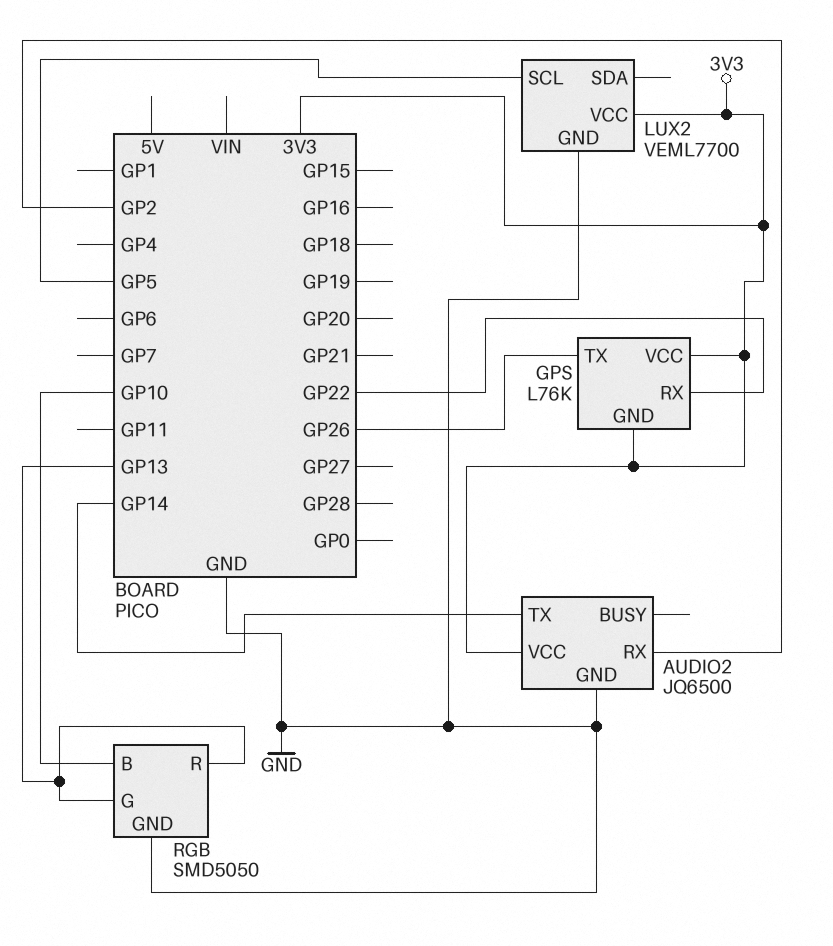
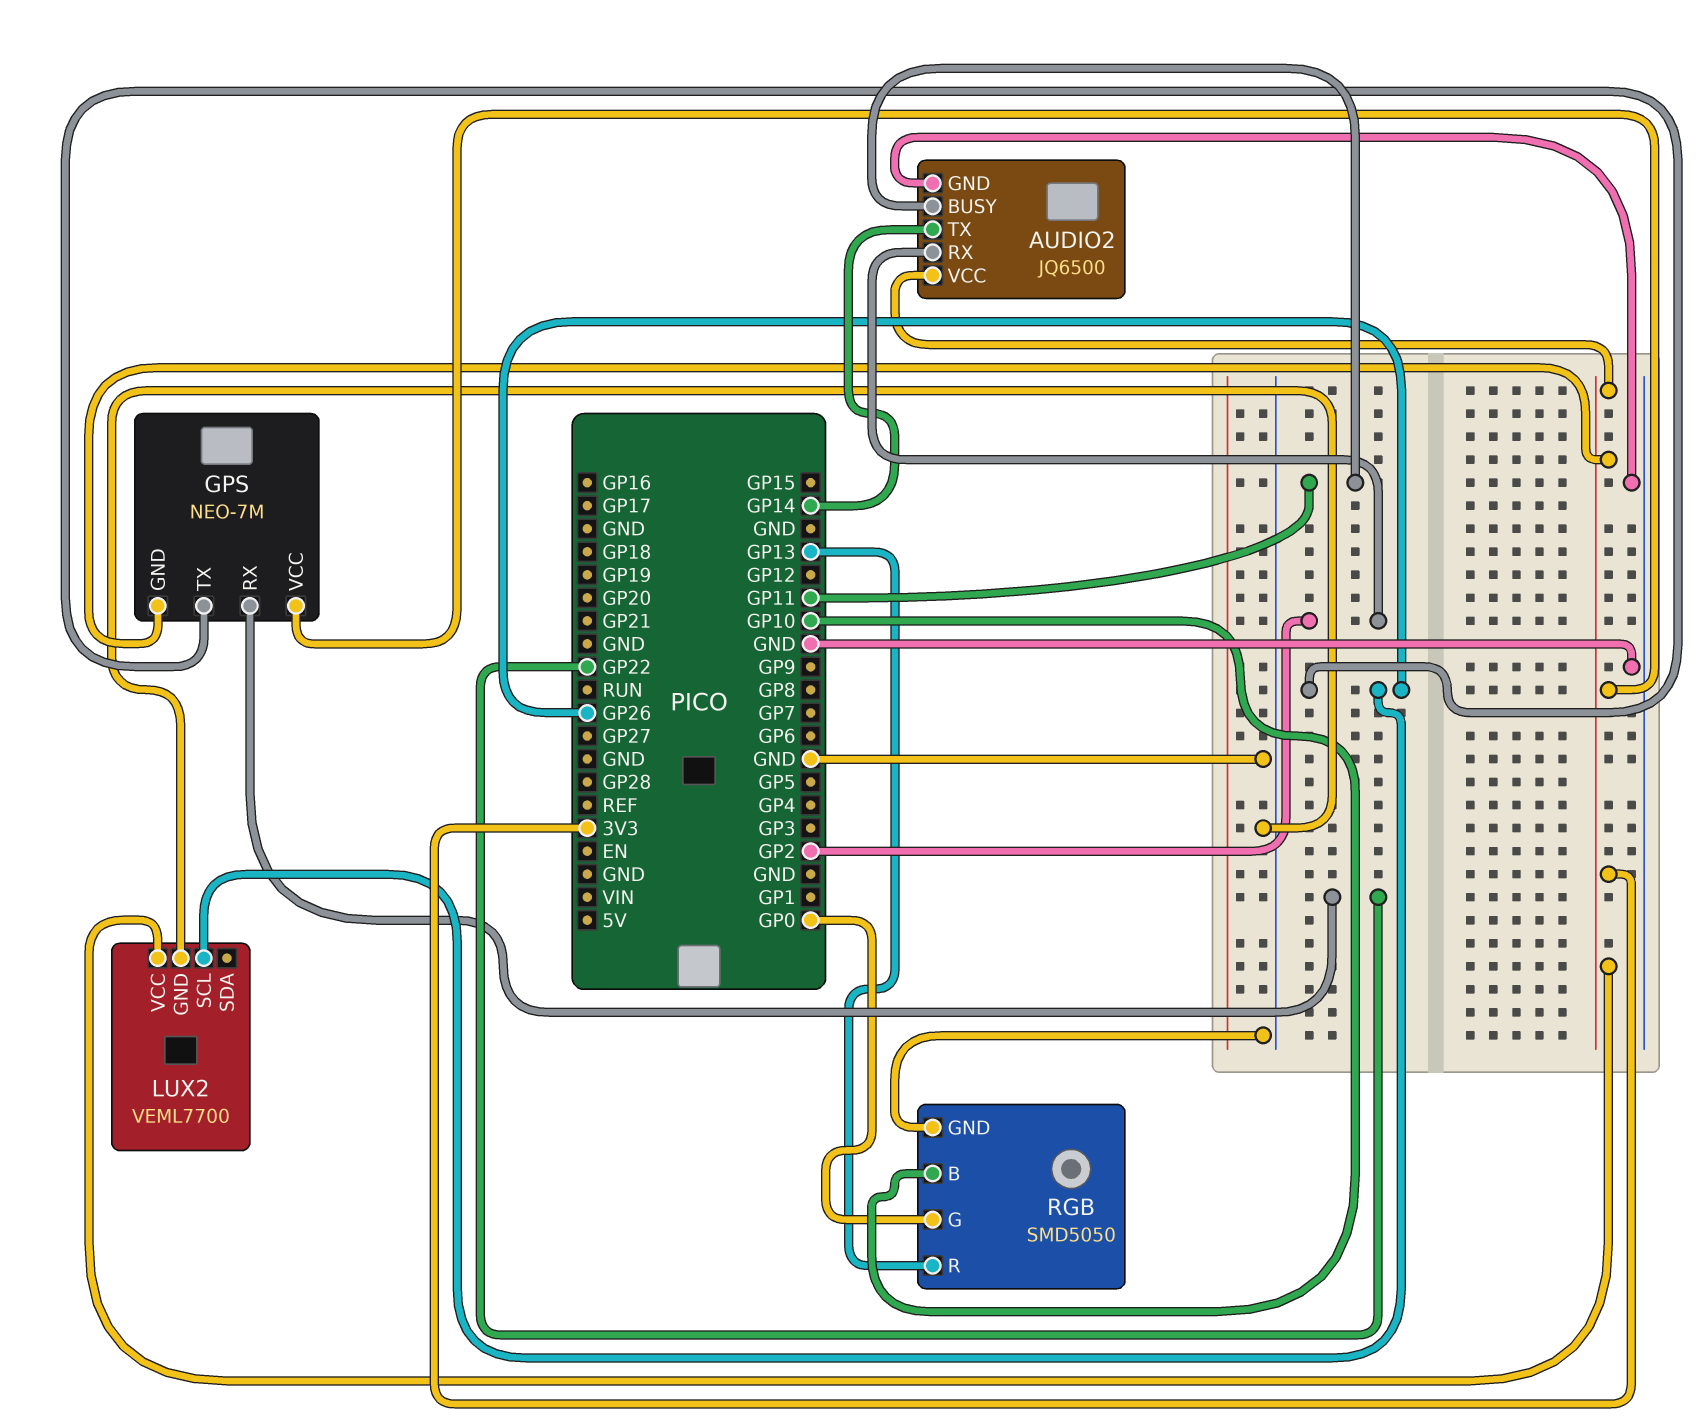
AUDIO2 pin BUSY: none -> GP11
GPS: L76K -> NEO-7M
LUX2 pin SCL: GP5 -> GP26
RGB pin G: GP13 -> GP0

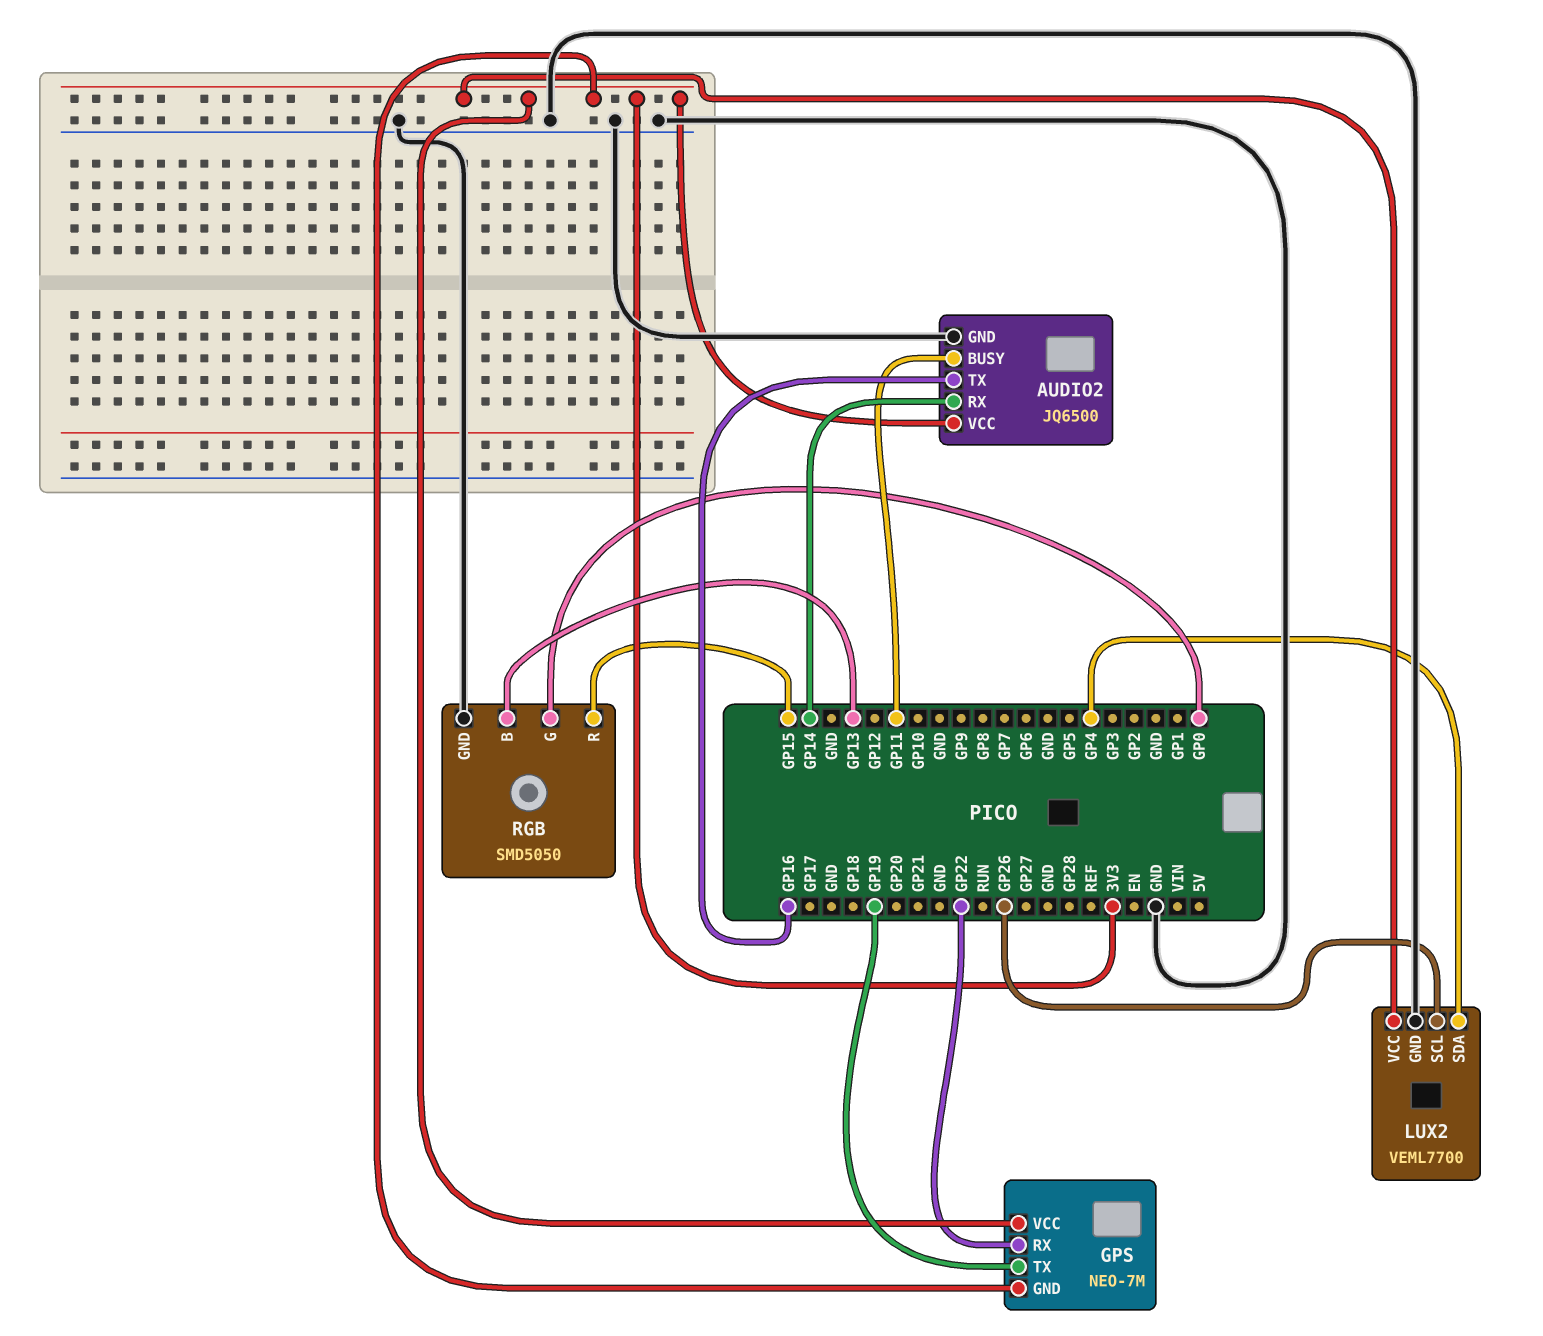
AUDIO2 pin RX: GP2 -> GP14
AUDIO2 pin TX: GP14 -> GP16
GPS pin TX: GP26 -> GP19
LUX2 pin SDA: none -> GP4
RGB pin B: GP10 -> GP13
RGB pin R: GP13 -> GP15

